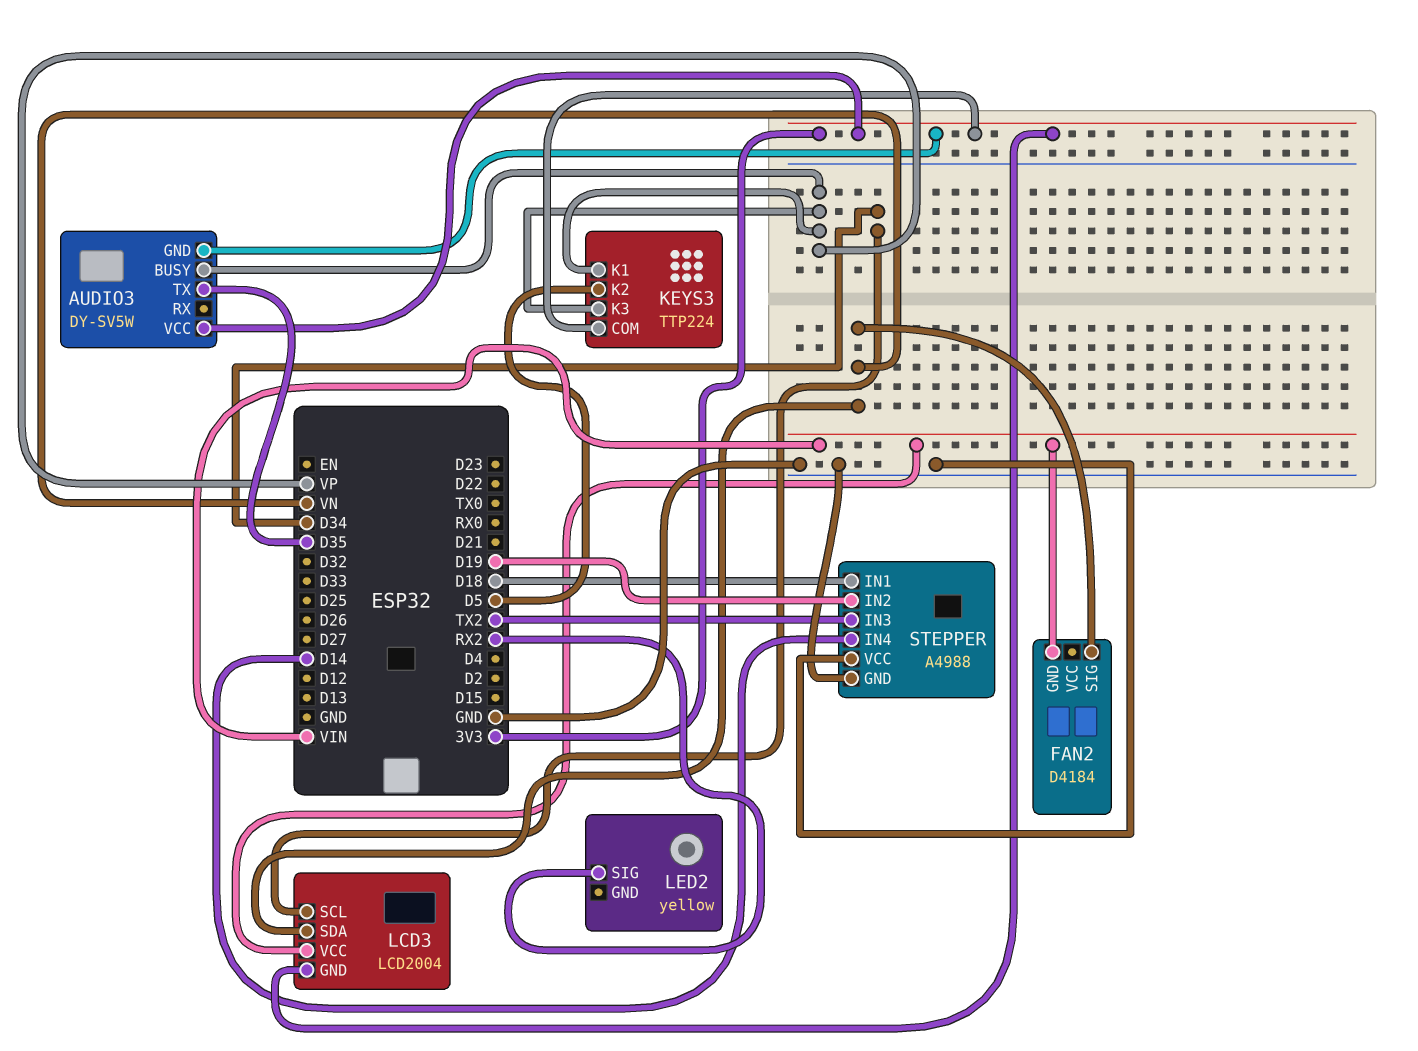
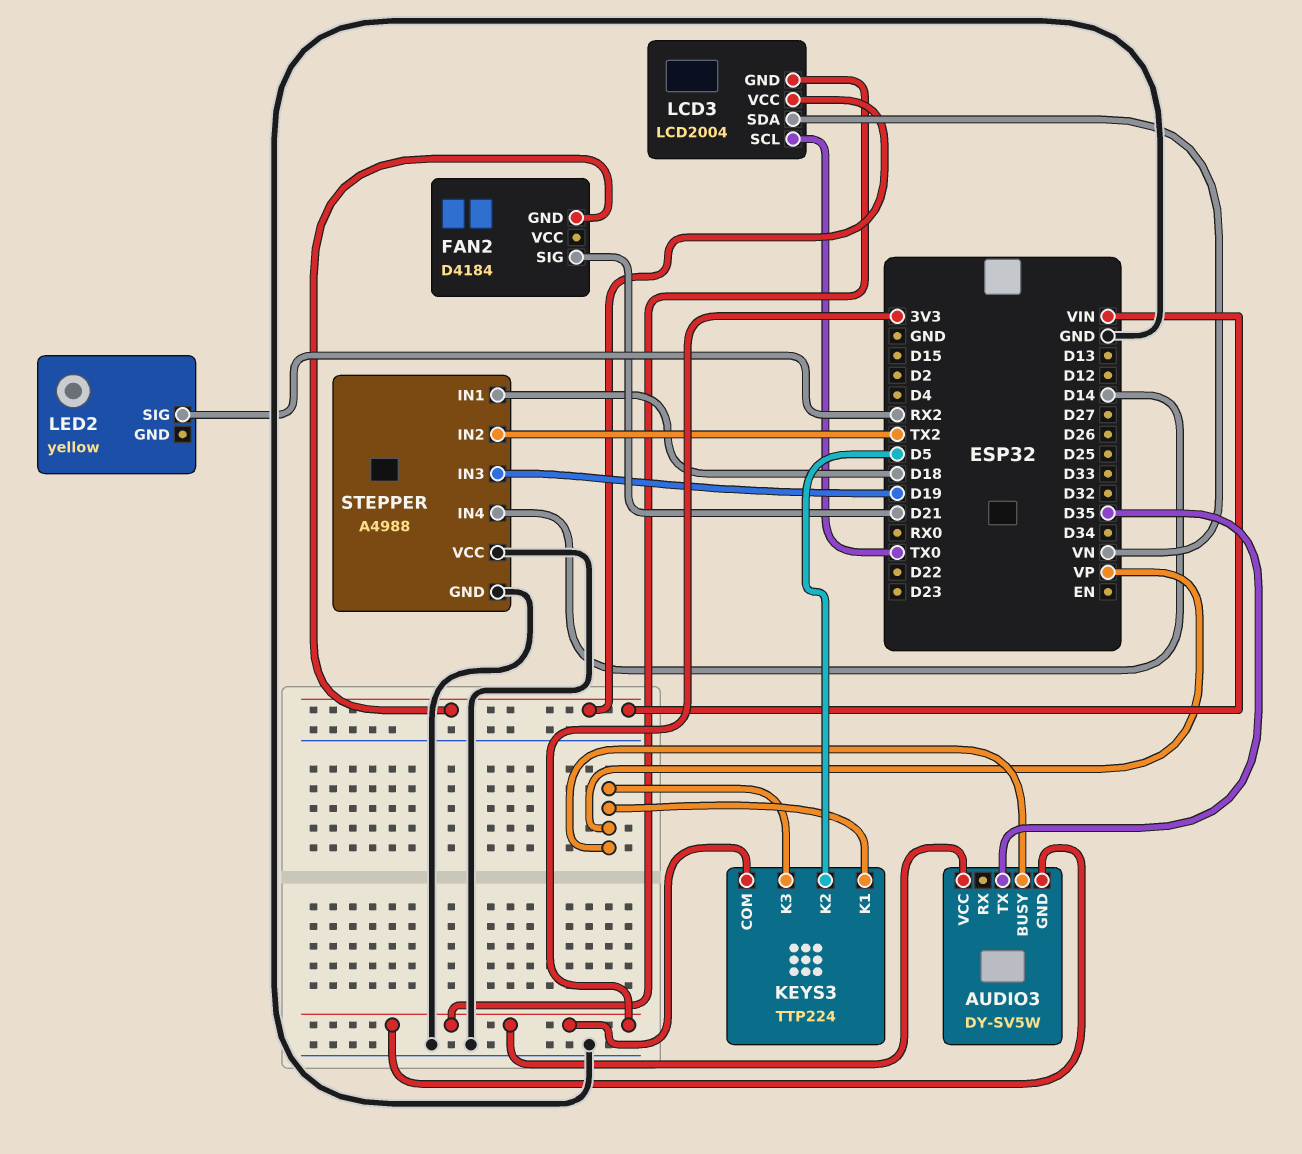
FAN2 pin SIG: VN -> D21
LCD3 pin SCL: D34 -> TX0
STEPPER pin IN2: D19 -> TX2
STEPPER pin IN3: TX2 -> D19

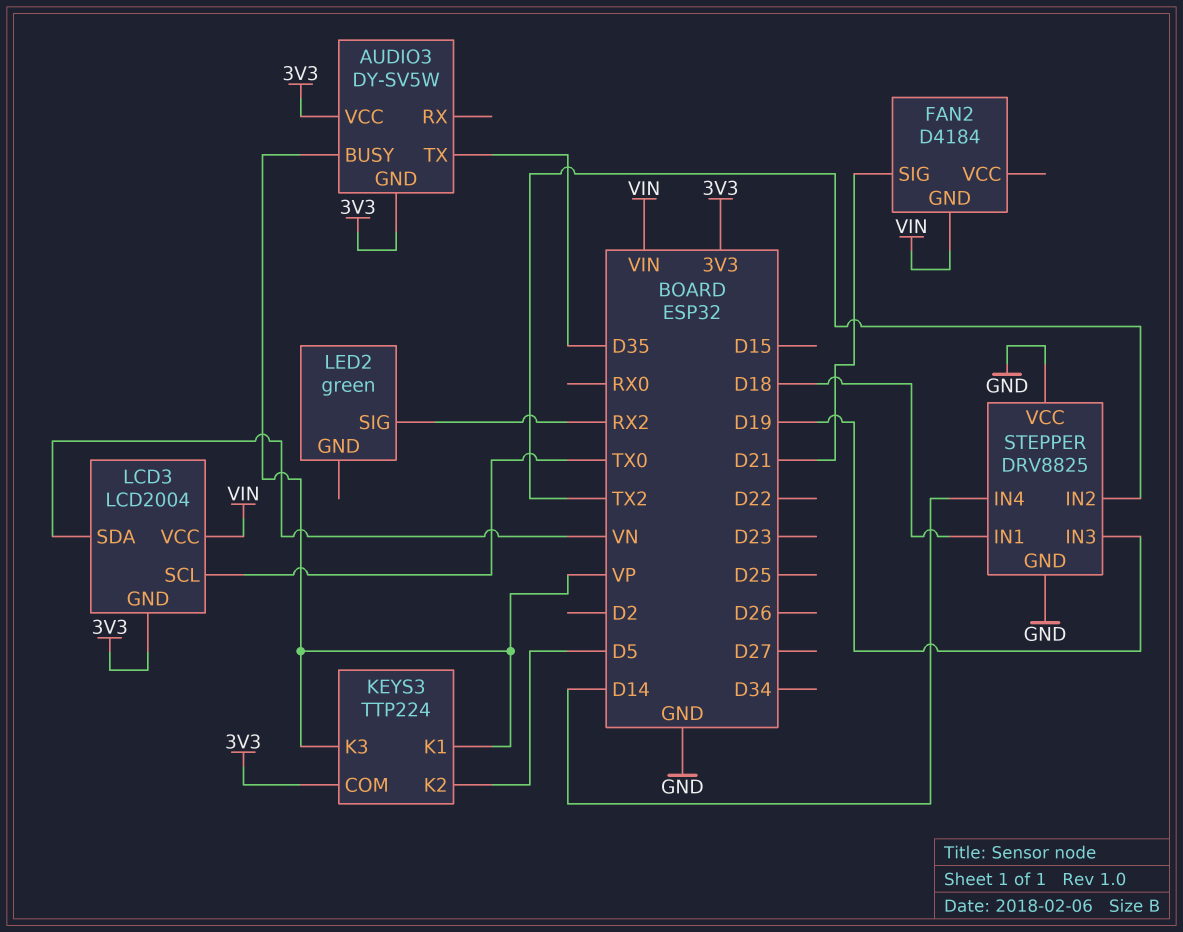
LED2: yellow -> green
STEPPER: A4988 -> DRV8825

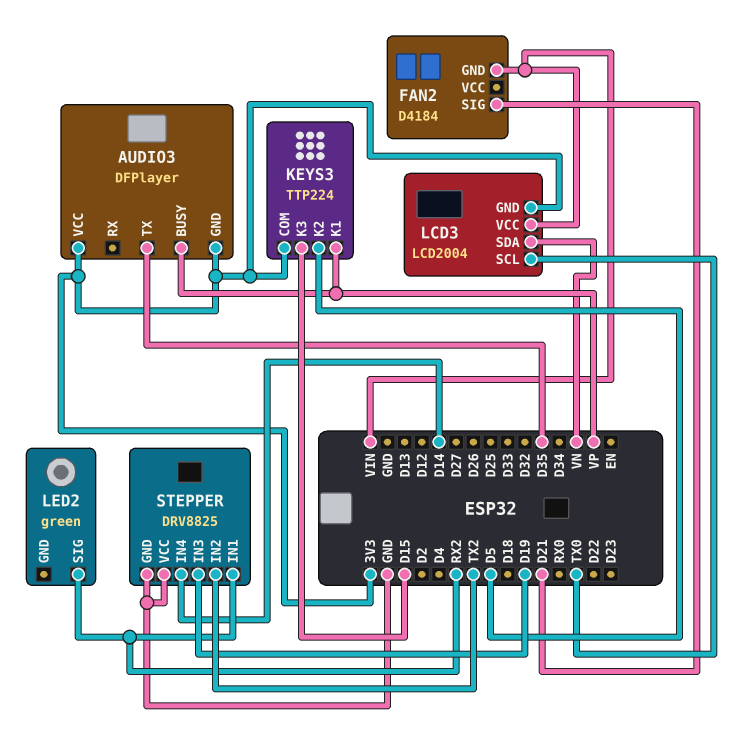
AUDIO3: DY-SV5W -> DFPlayer
KEYS3 pin K3: VP -> D15
STEPPER pin IN1: D18 -> RX2

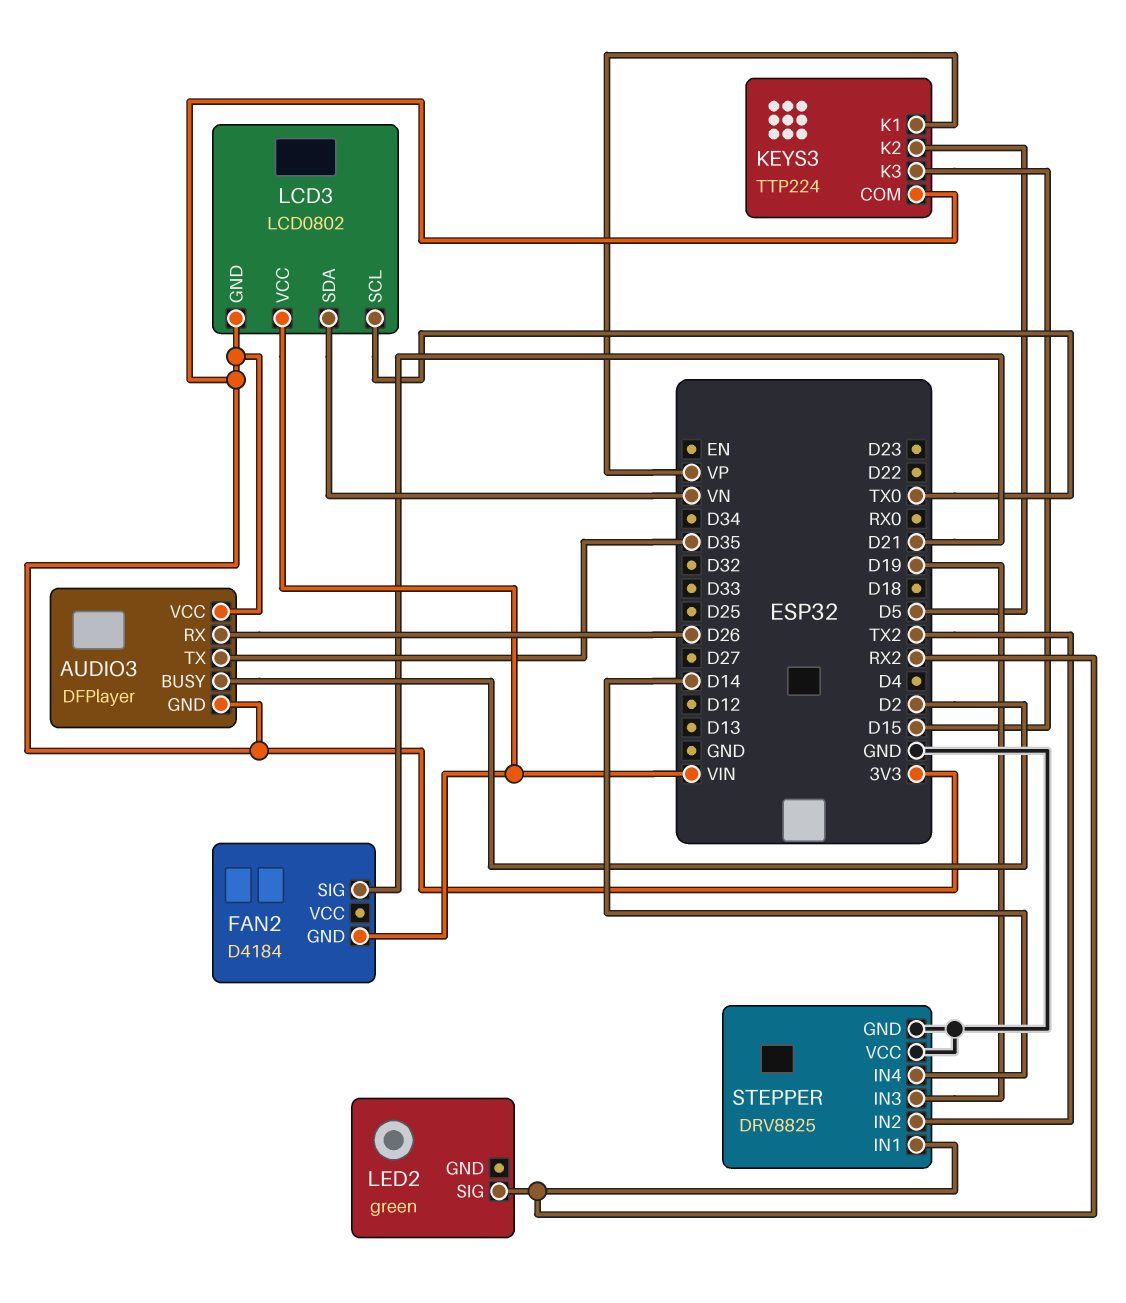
AUDIO3 pin BUSY: VP -> D2
AUDIO3 pin RX: none -> D26
LCD3: LCD2004 -> LCD0802

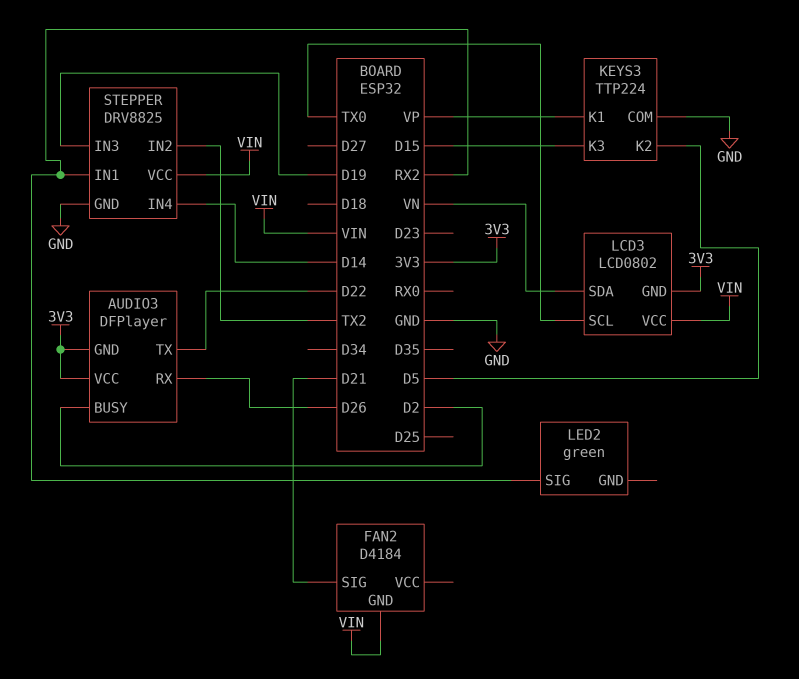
AUDIO3 pin TX: D35 -> D22
KEYS3 pin COM: 3V3 -> GND
STEPPER pin VCC: GND -> VIN

